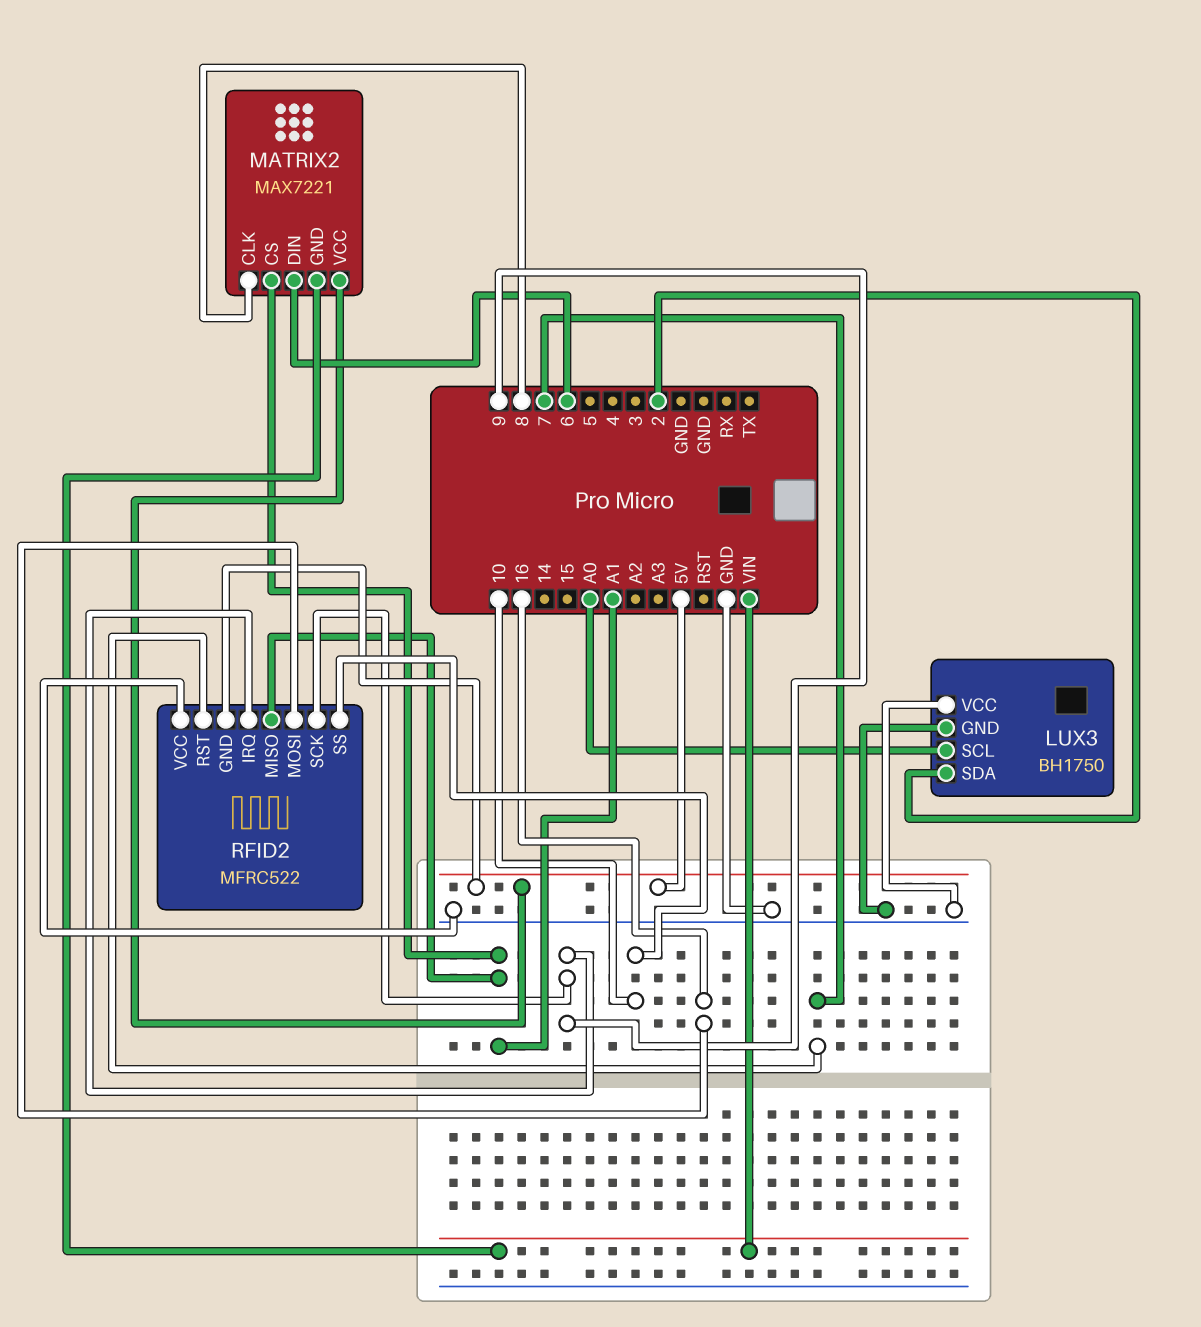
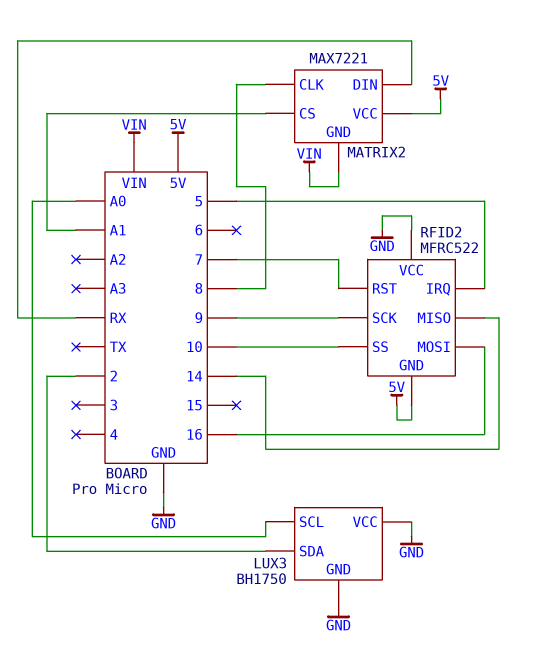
MATRIX2 pin DIN: 6 -> RX
RFID2 pin IRQ: 9 -> 5
RFID2 pin MISO: A1 -> 14

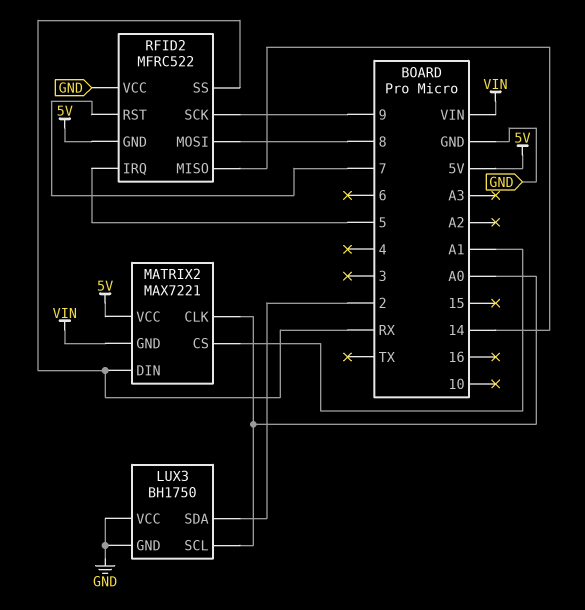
MATRIX2 pin CLK: 8 -> A0
RFID2 pin MOSI: 16 -> 8
RFID2 pin SS: 10 -> RX

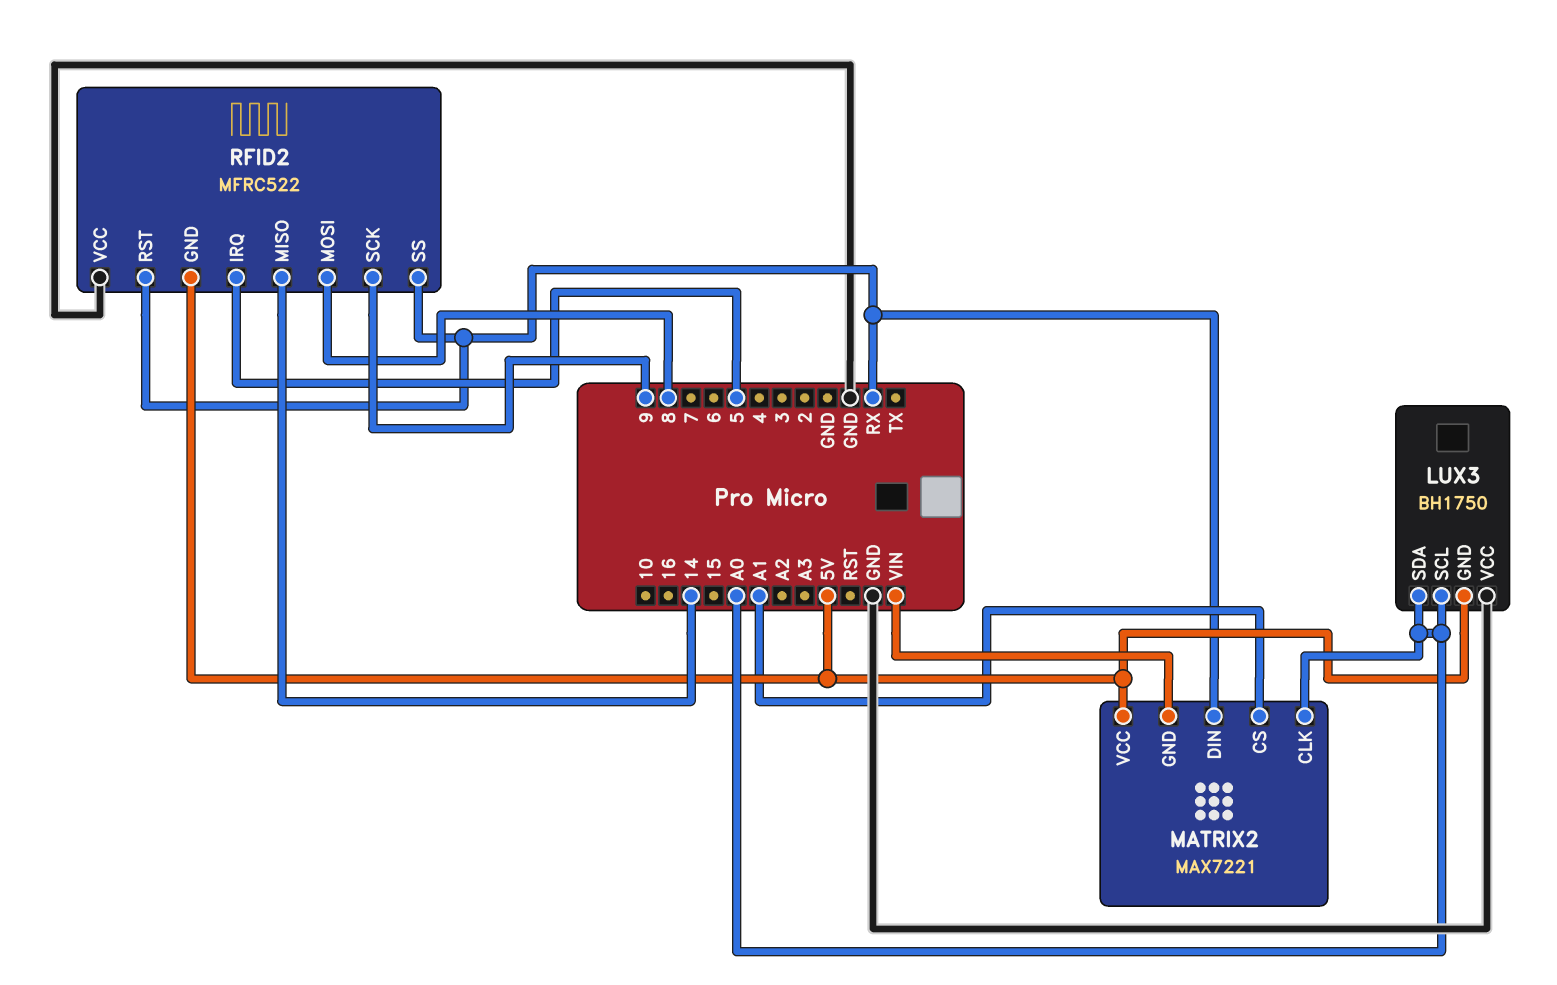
LUX3 pin GND: GND -> 5V
LUX3 pin SDA: 2 -> A0
RFID2 pin RST: 7 -> RX

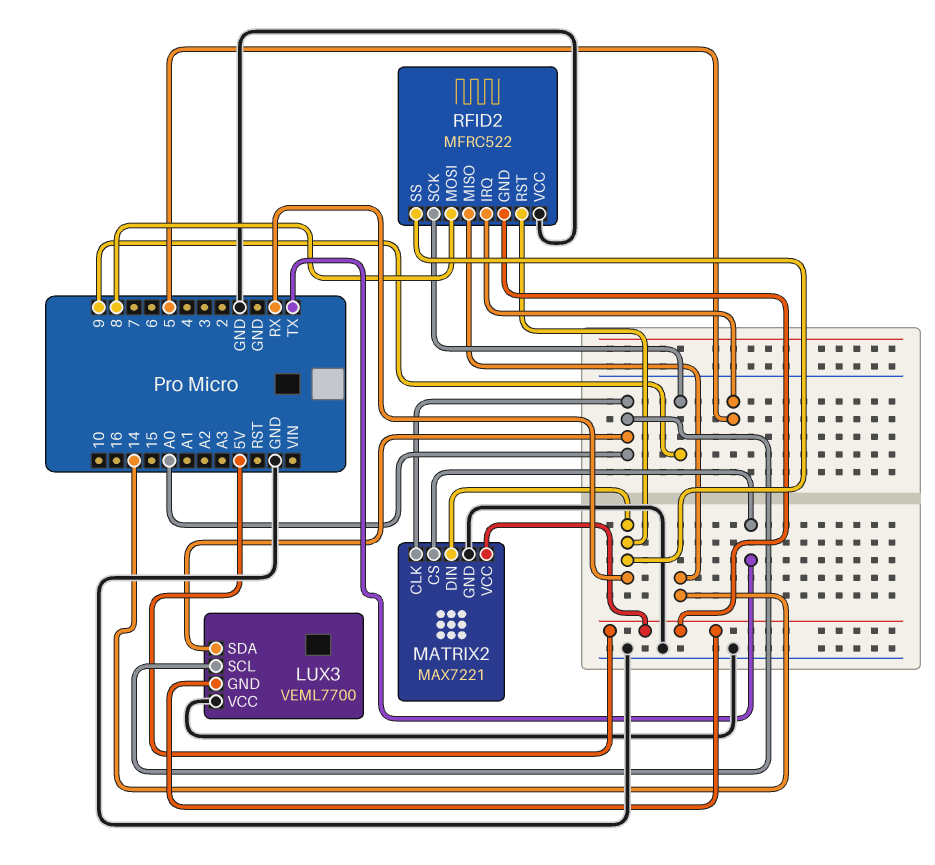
LUX3: BH1750 -> VEML7700
MATRIX2 pin CS: A1 -> TX
MATRIX2 pin GND: VIN -> GND

